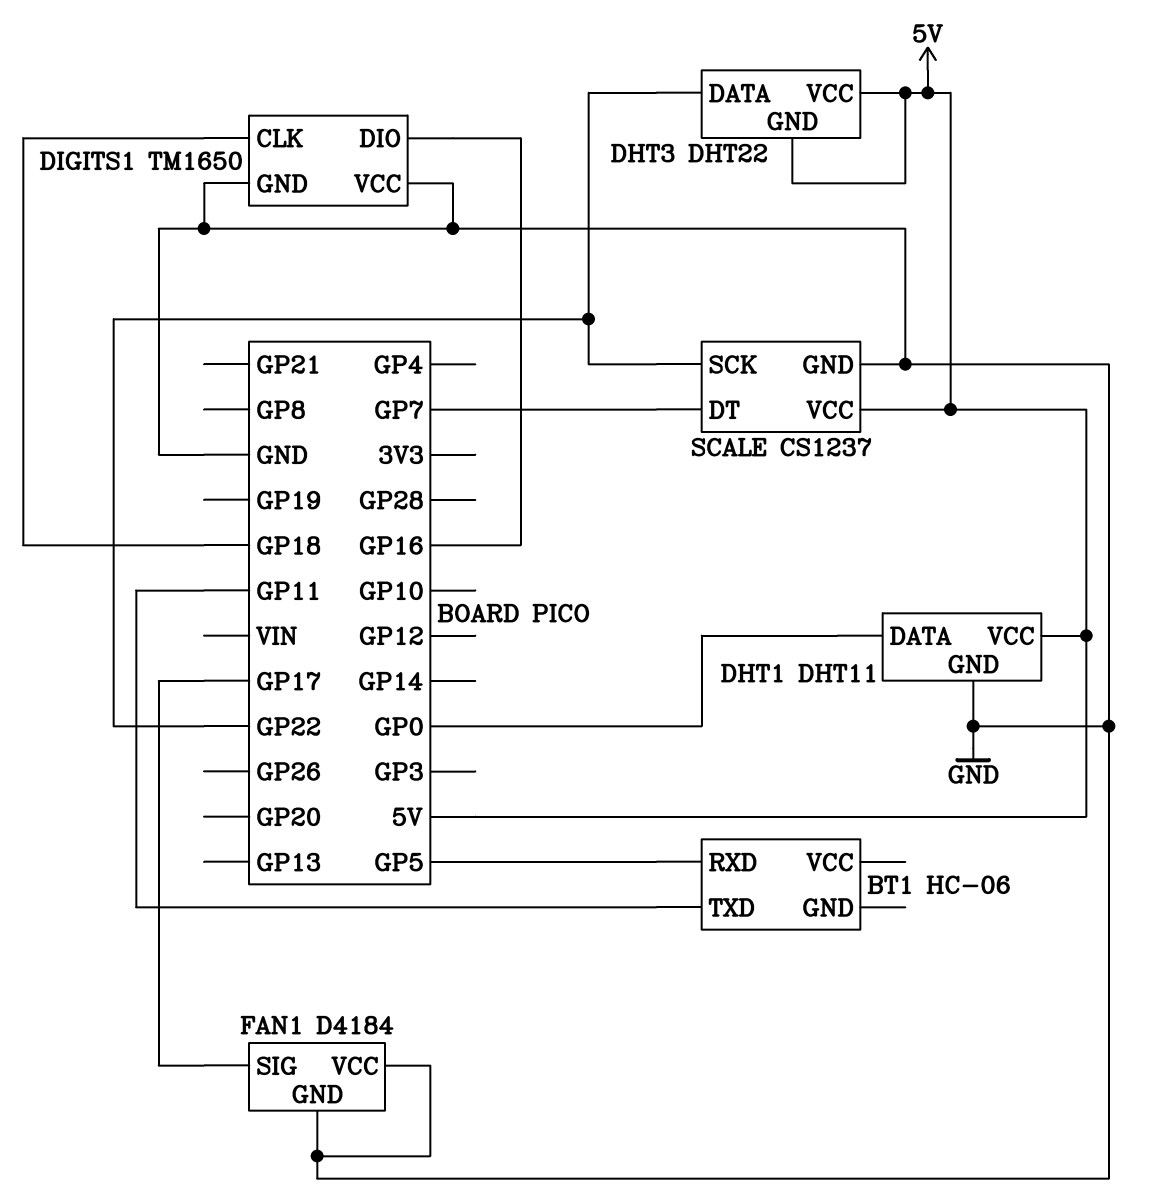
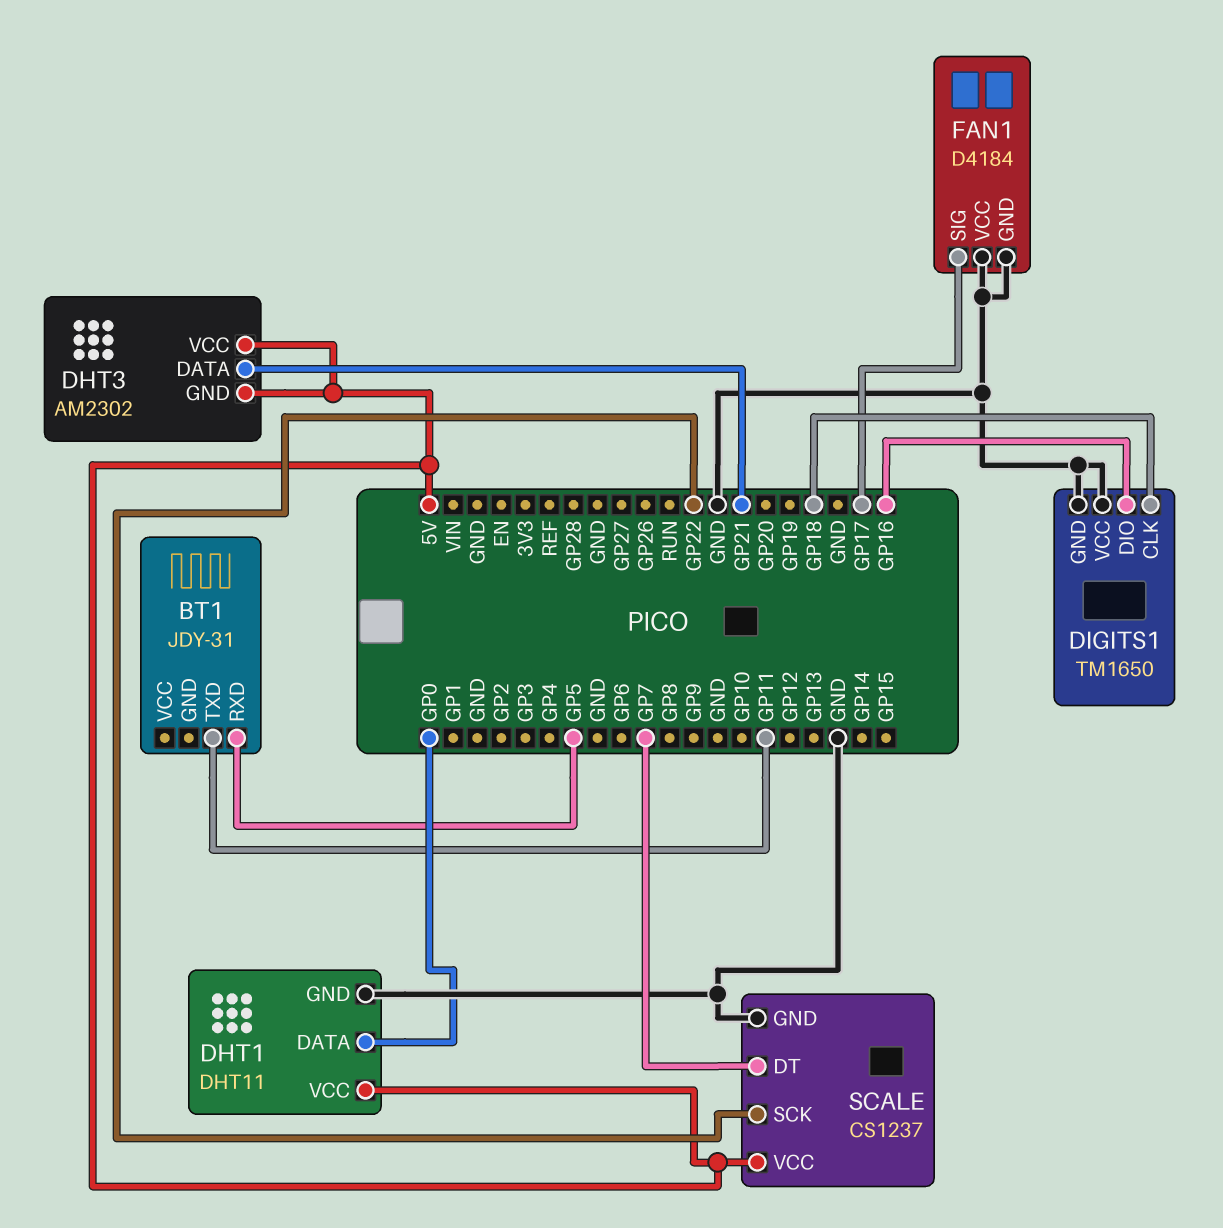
BT1: HC-06 -> JDY-31
DHT3: DHT22 -> AM2302
DHT3 pin DATA: GP22 -> GP21

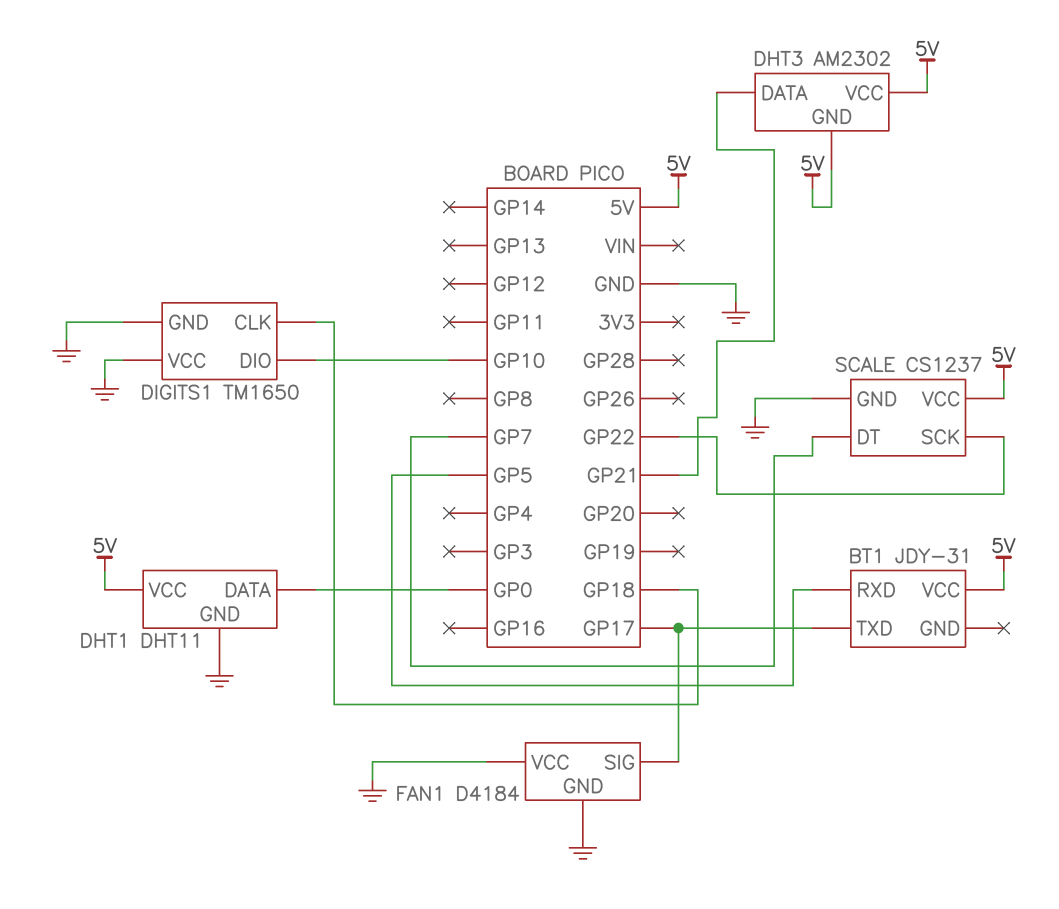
BT1 pin TXD: GP11 -> GP17
BT1 pin VCC: none -> 5V
DIGITS1 pin DIO: GP16 -> GP10

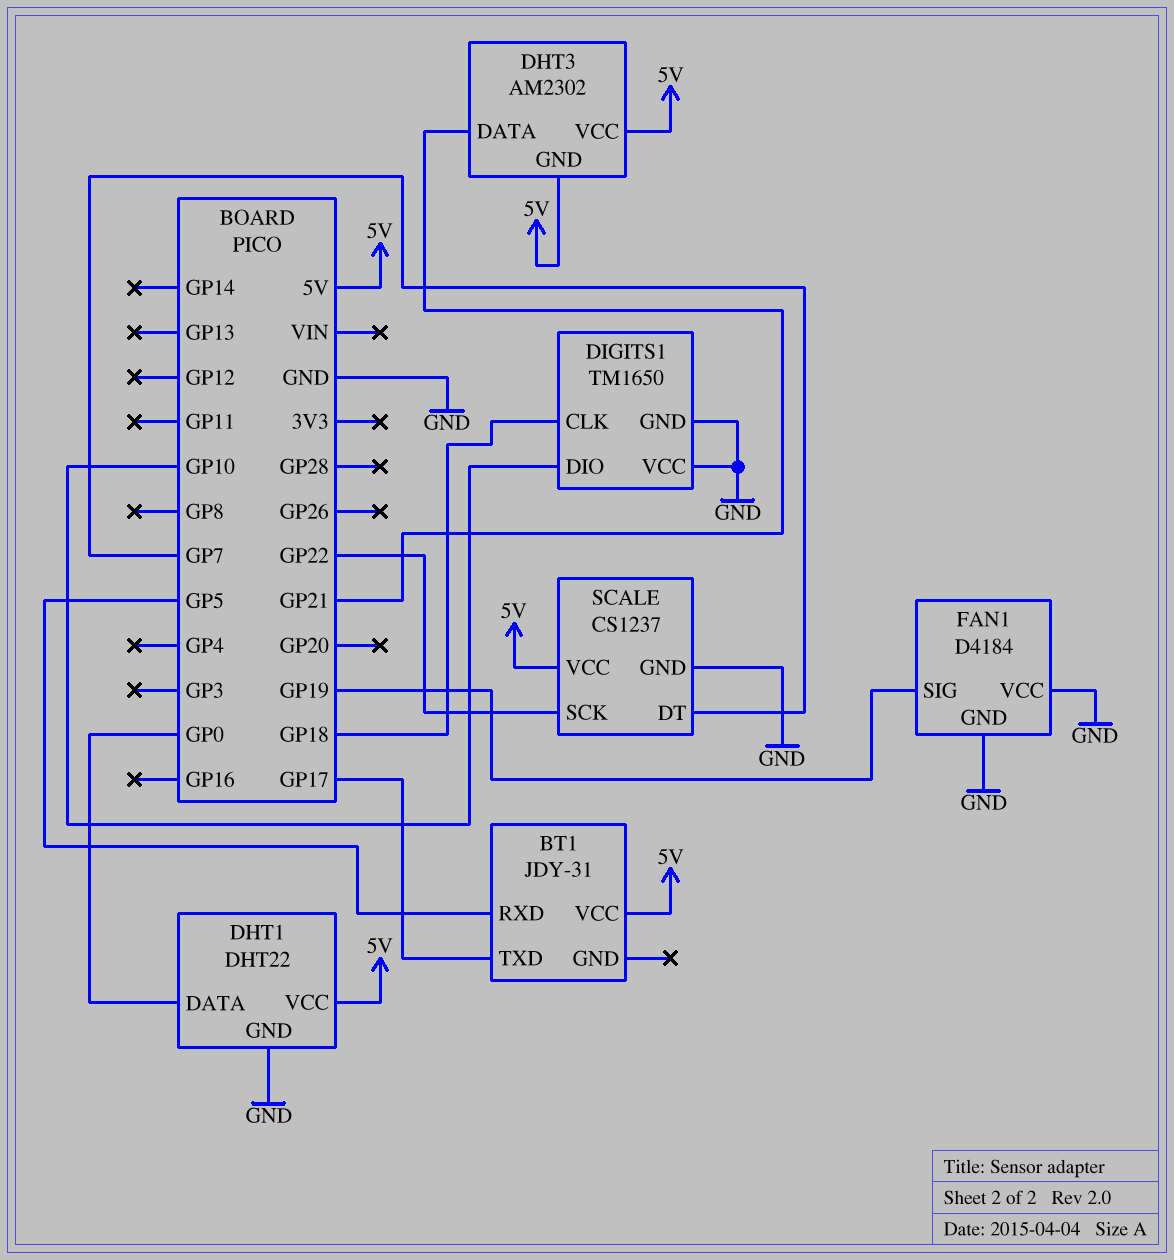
DHT1: DHT11 -> DHT22
FAN1 pin SIG: GP17 -> GP19

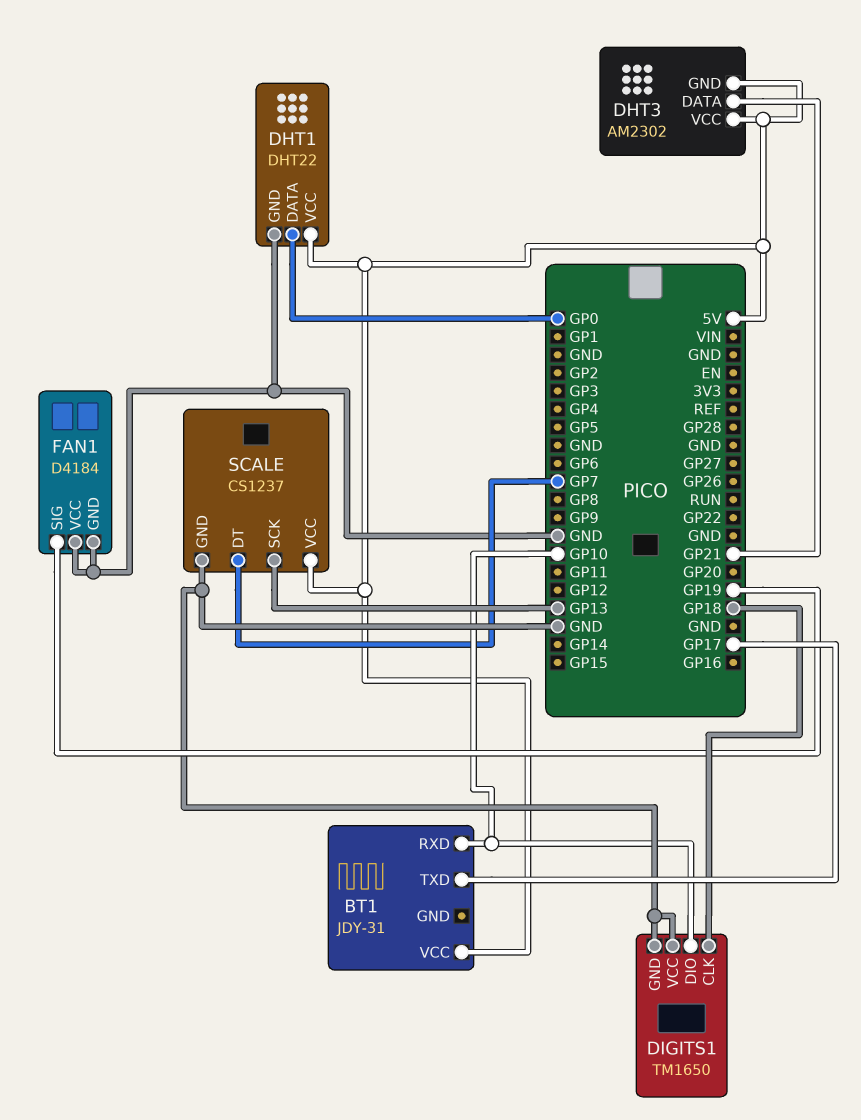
BT1 pin RXD: GP5 -> GP10
SCALE pin SCK: GP22 -> GP13

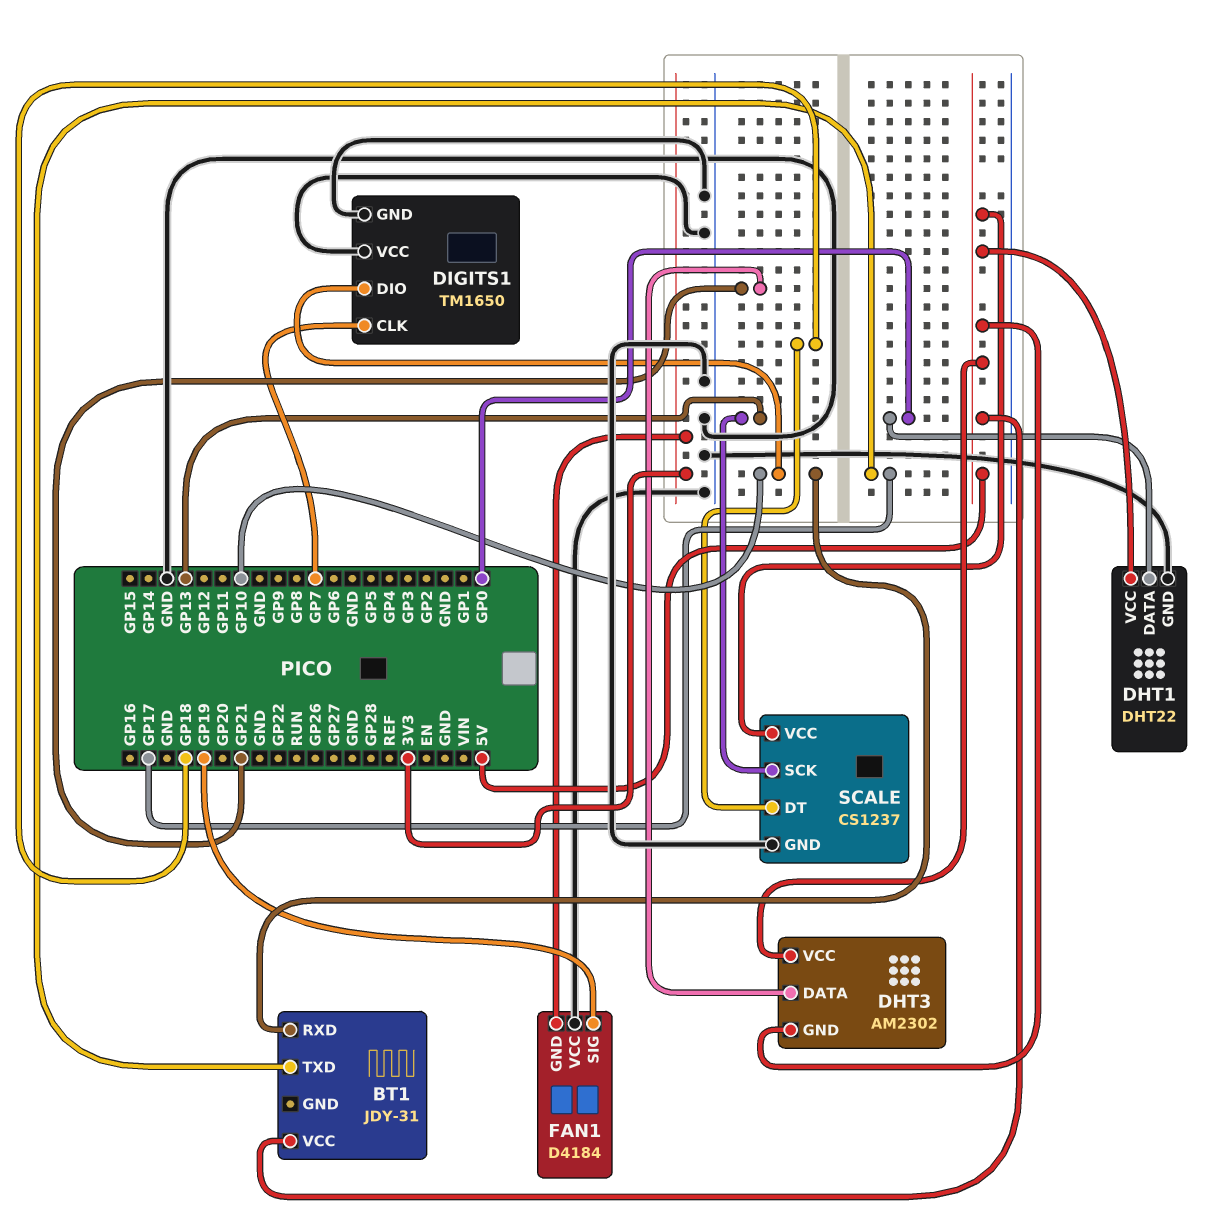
DIGITS1 pin CLK: GP18 -> GP7
FAN1 pin GND: GND -> 3V3
SCALE pin DT: GP7 -> GP18

